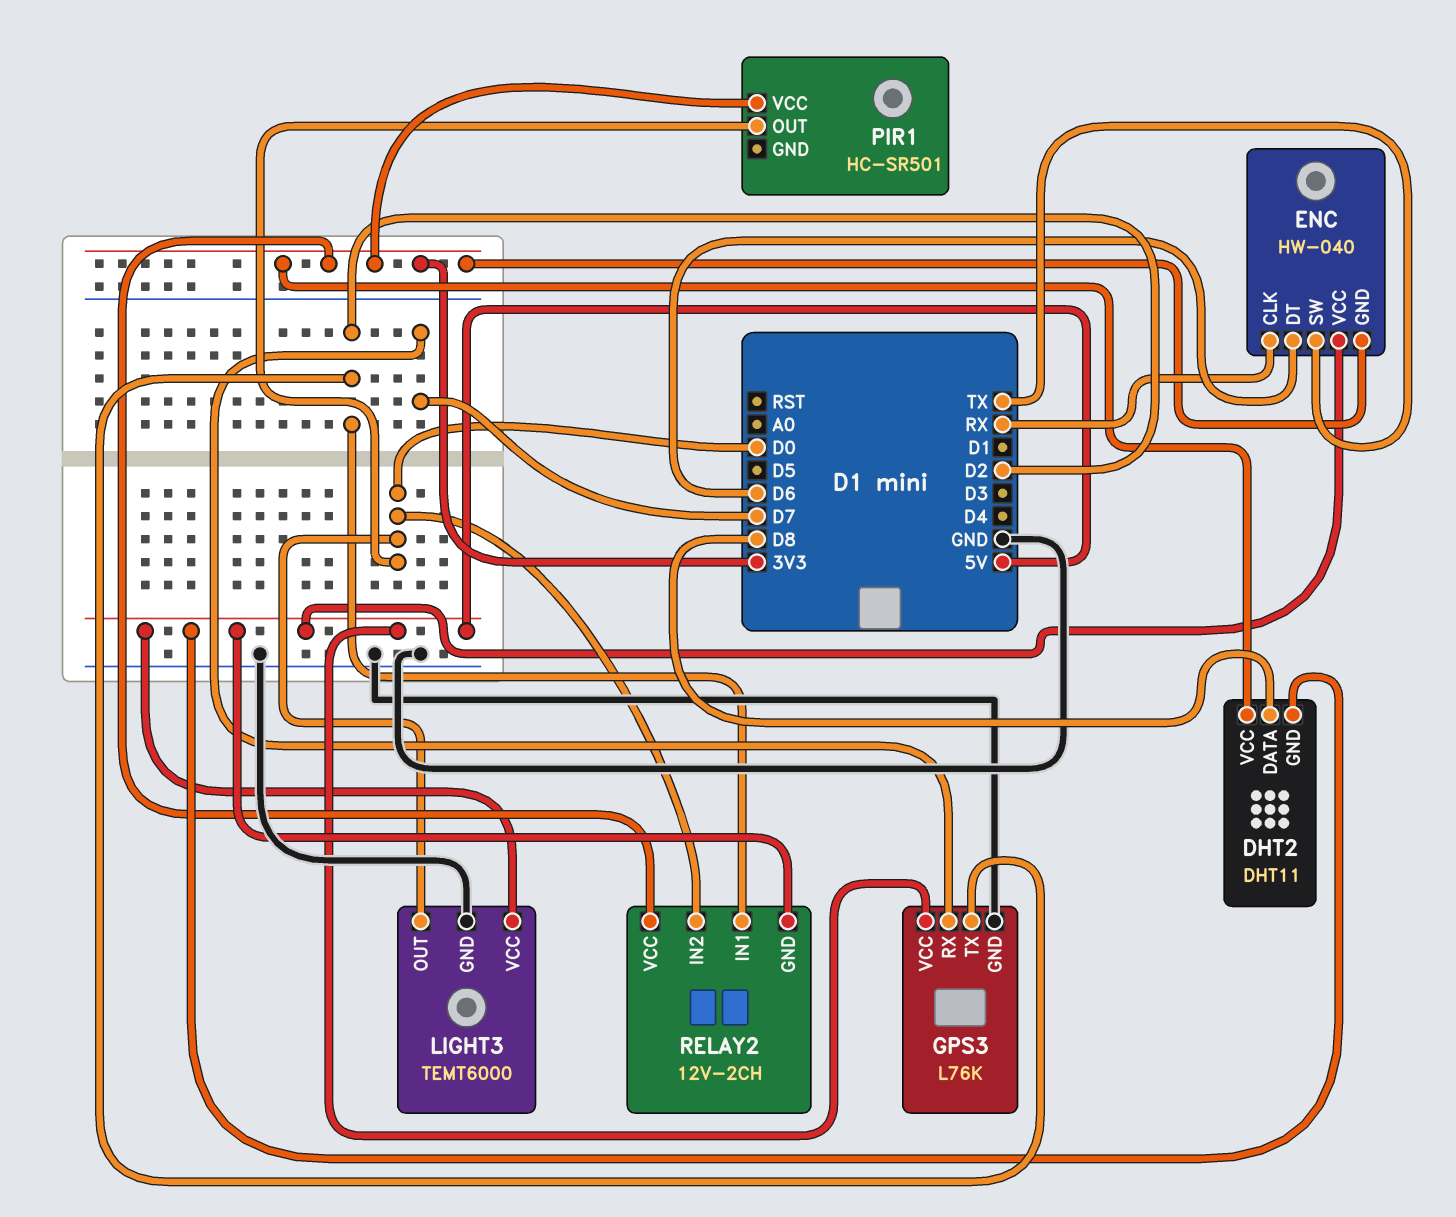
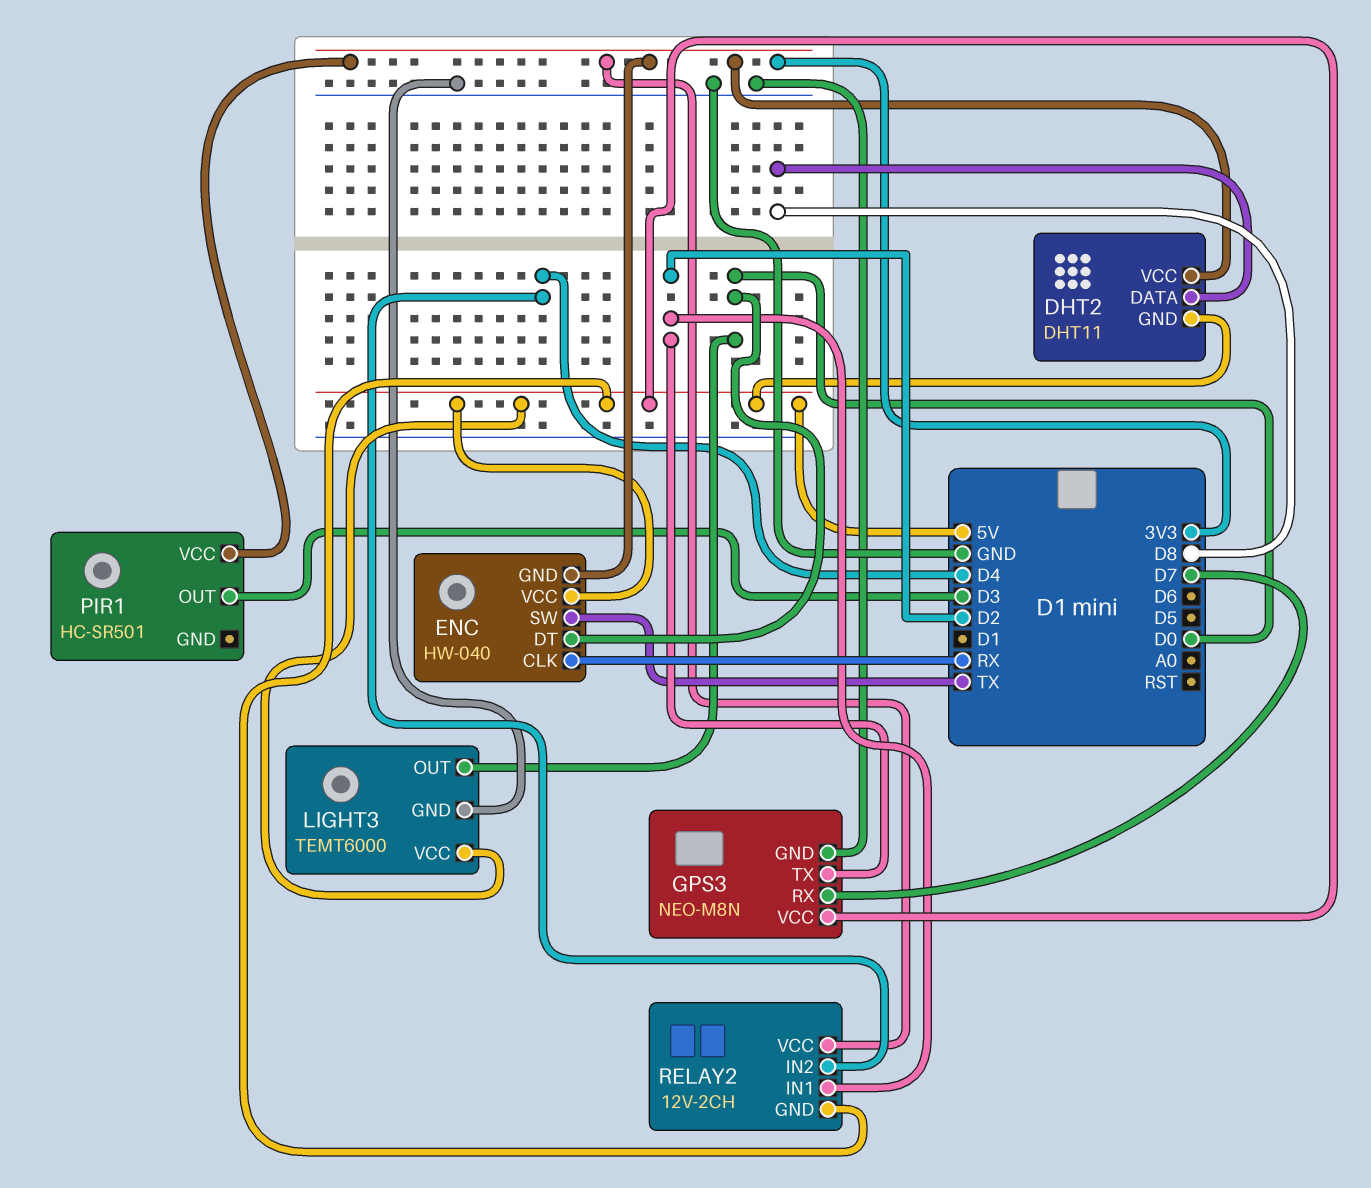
ENC pin DT: D6 -> D0
GPS3: L76K -> NEO-M8N
PIR1 pin OUT: D0 -> D3
RELAY2 pin IN2: D0 -> D4

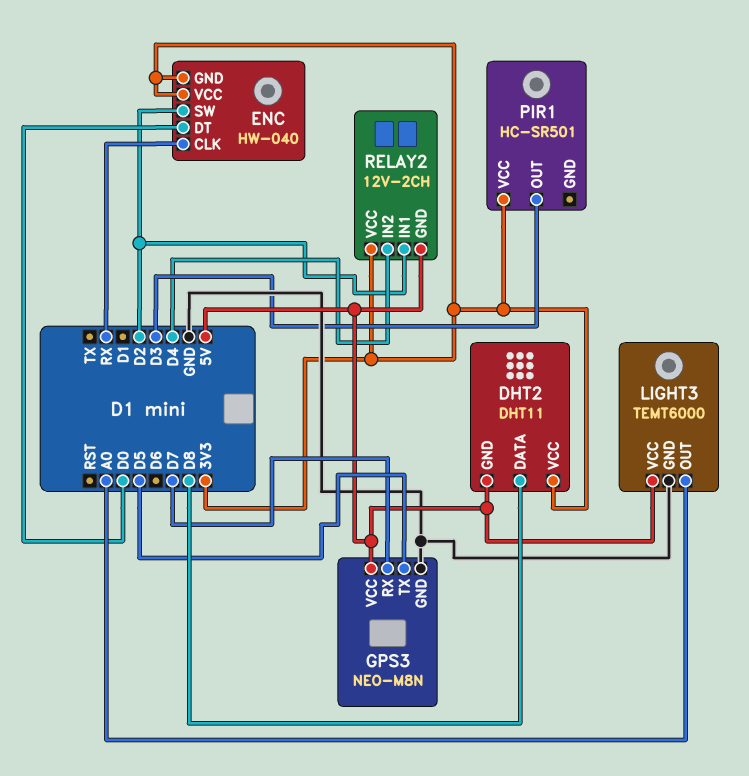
ENC pin SW: TX -> D2
ENC pin VCC: 5V -> 3V3
GPS3 pin TX: D2 -> D5
LIGHT3 pin OUT: D0 -> A0

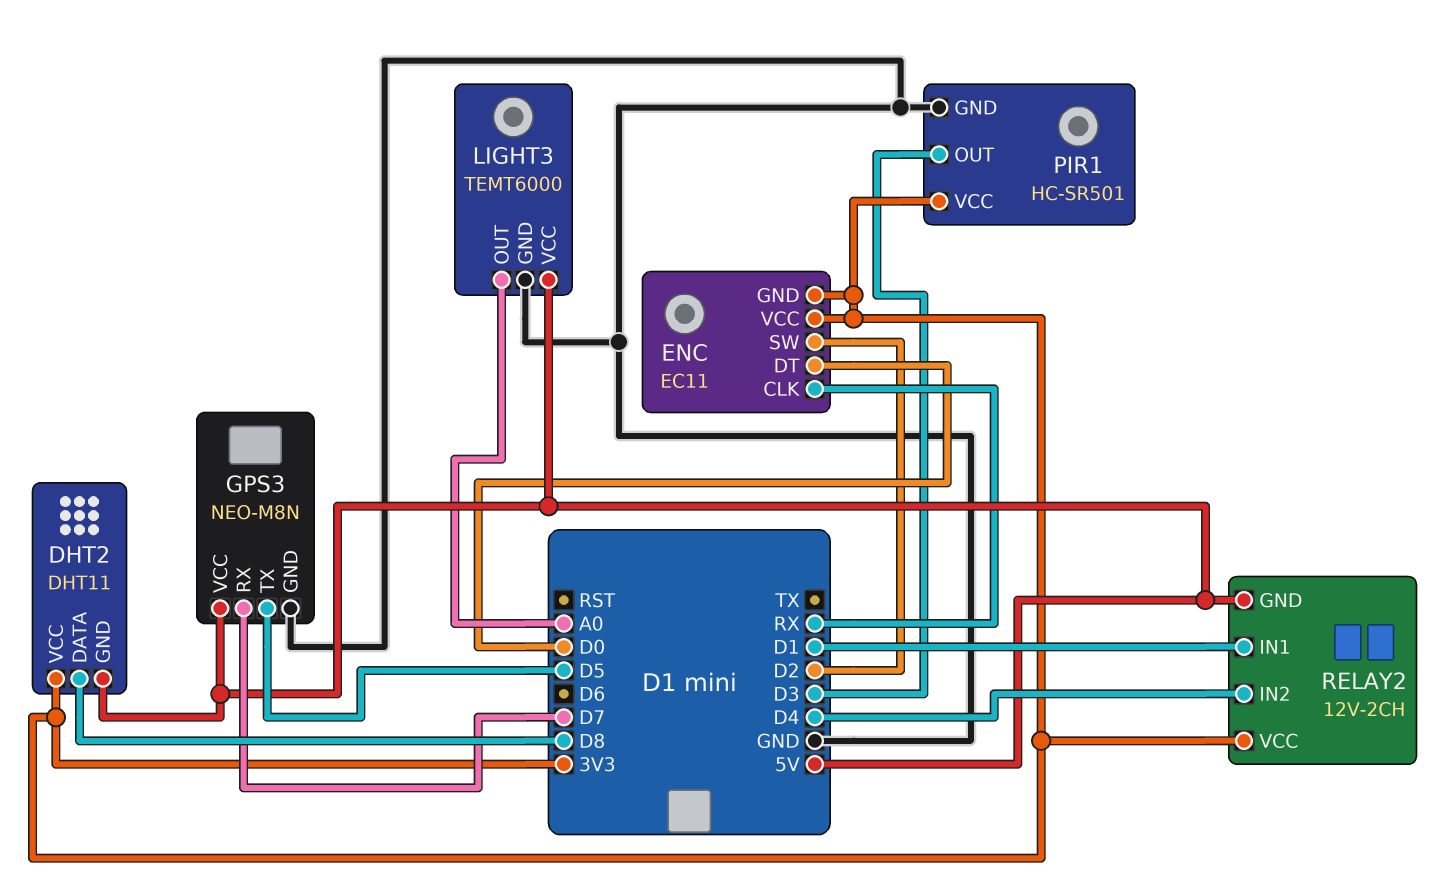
ENC: HW-040 -> EC11
PIR1 pin GND: none -> GND
RELAY2 pin IN1: D2 -> D1

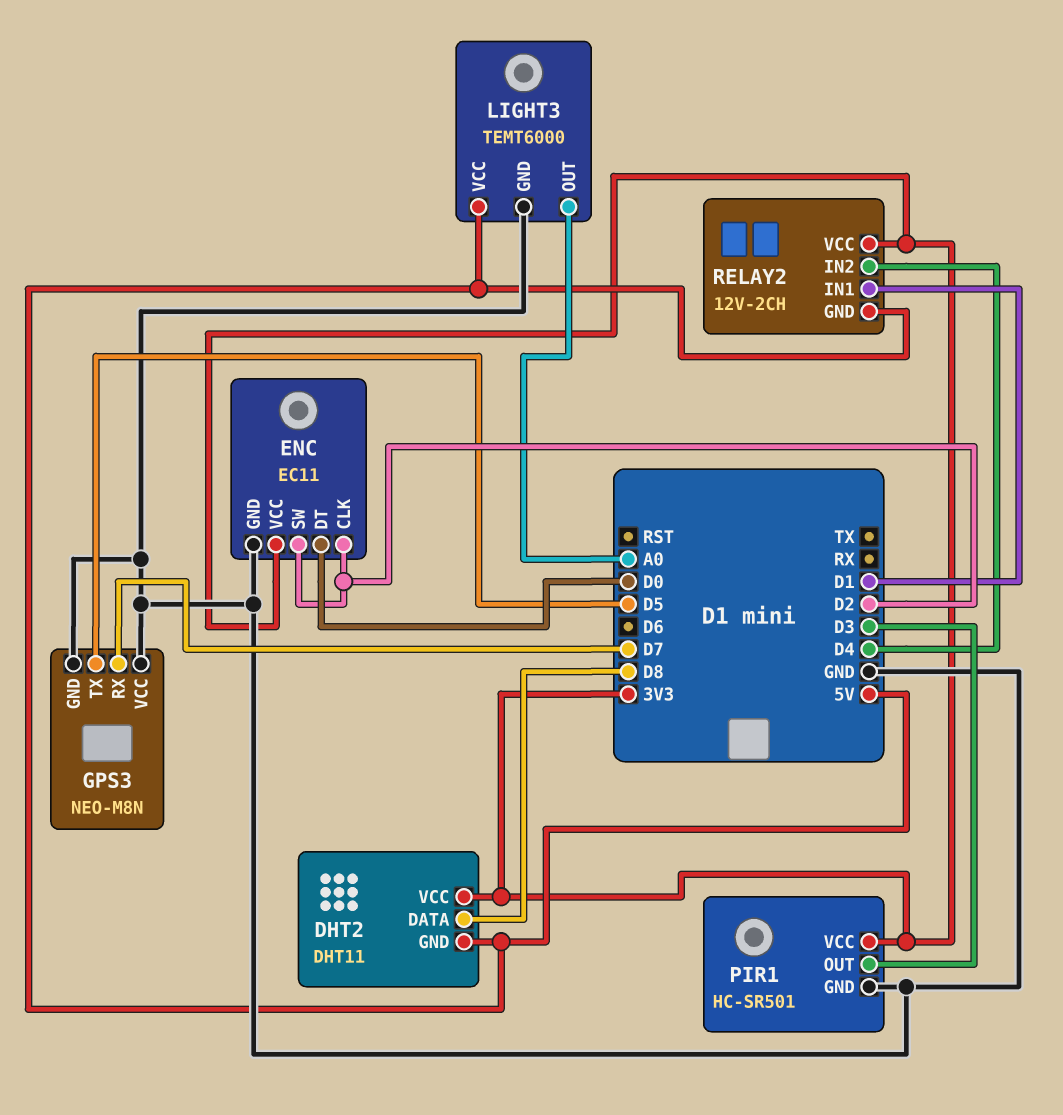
ENC pin CLK: RX -> D2
ENC pin GND: 3V3 -> GND
GPS3 pin VCC: 5V -> GND

